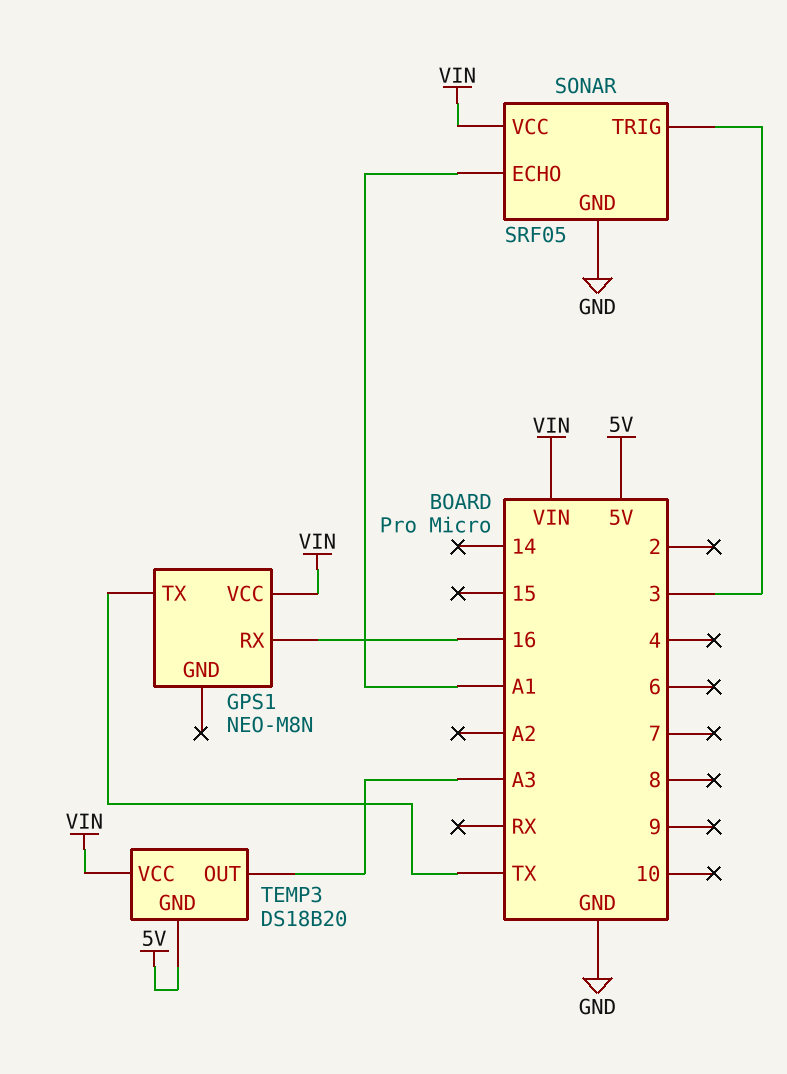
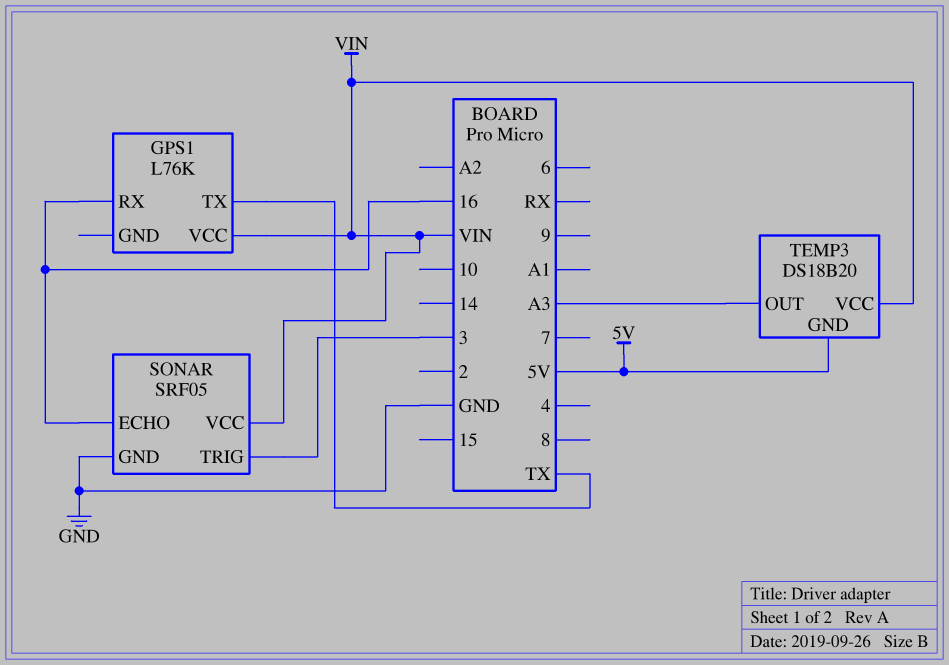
GPS1: NEO-M8N -> L76K
SONAR pin ECHO: A1 -> 16

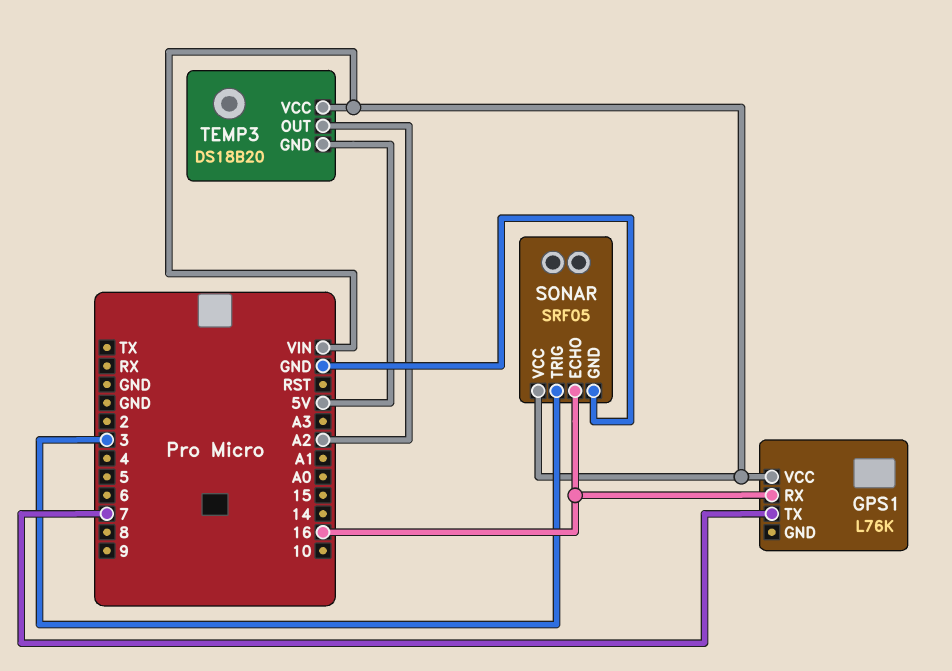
GPS1 pin TX: TX -> 7
TEMP3 pin OUT: A3 -> A2

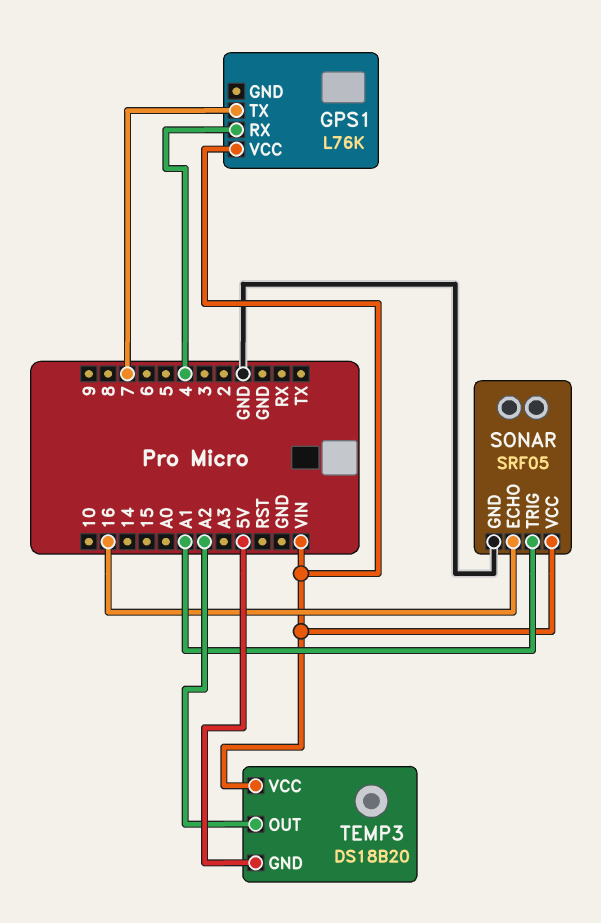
GPS1 pin RX: 16 -> 4
SONAR pin TRIG: 3 -> A1

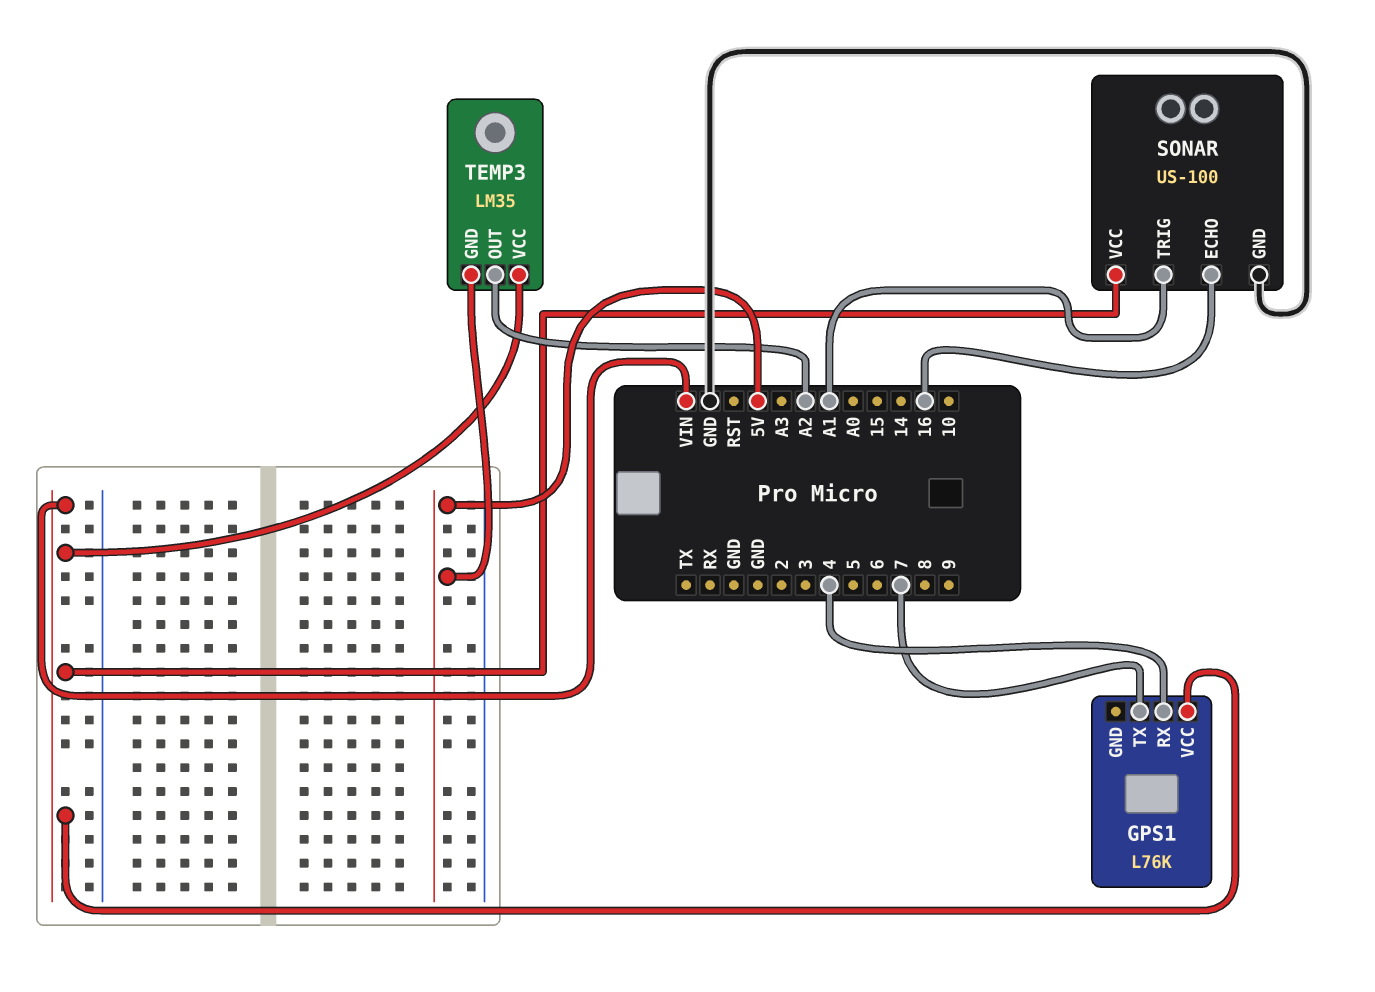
SONAR: SRF05 -> US-100
TEMP3: DS18B20 -> LM35

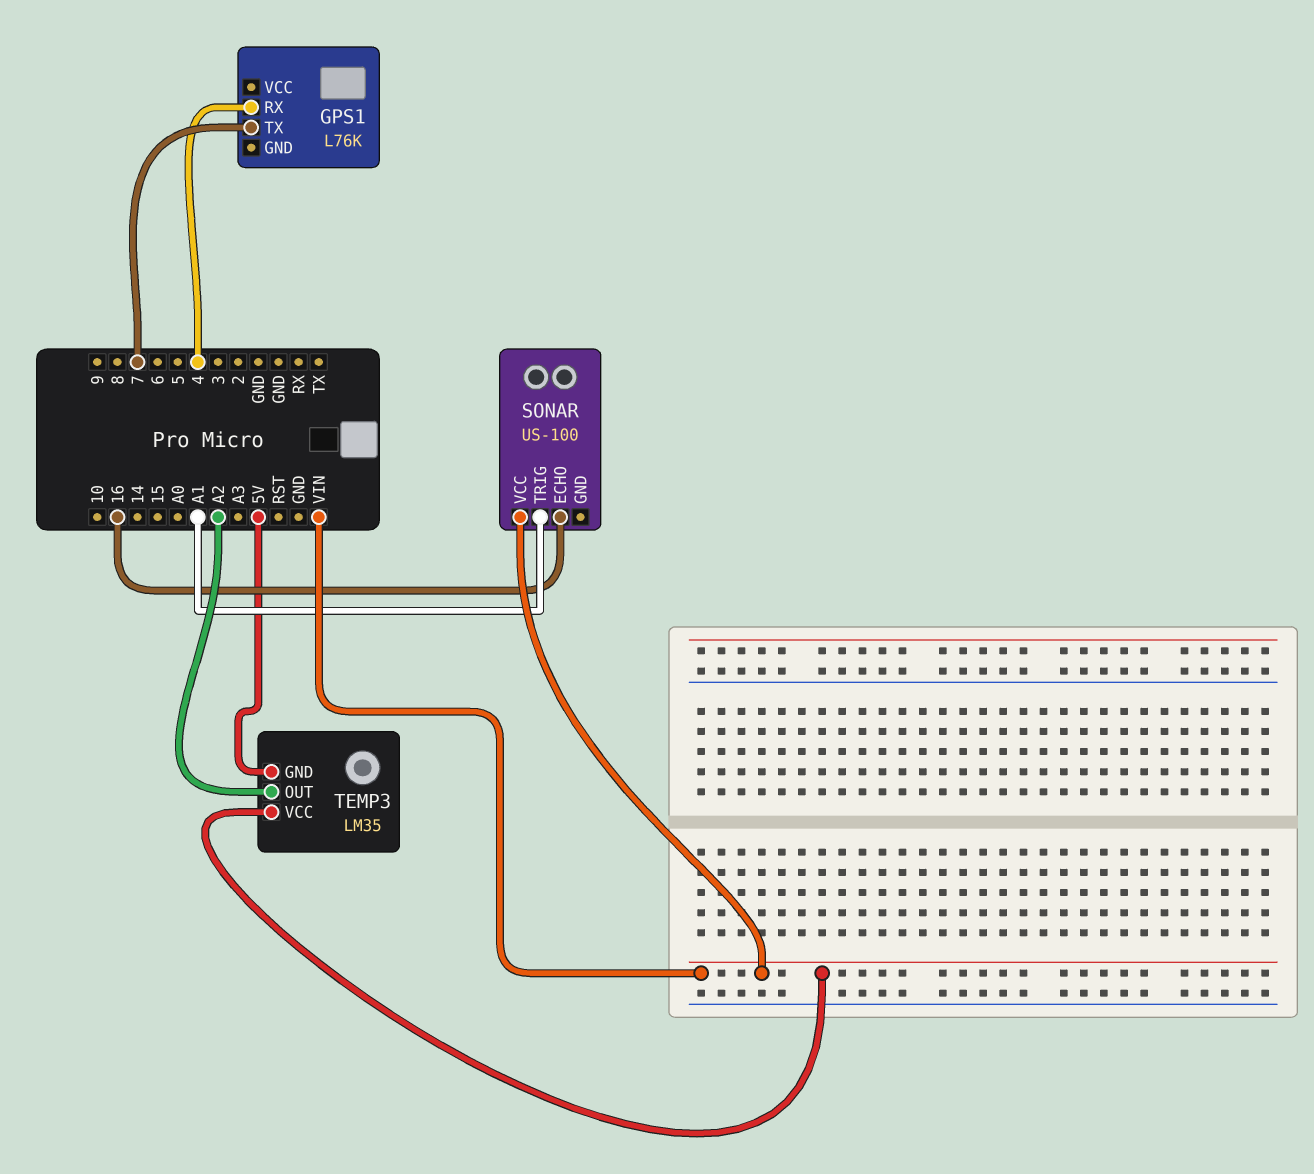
GPS1 pin VCC: VIN -> none
SONAR pin GND: GND -> none

